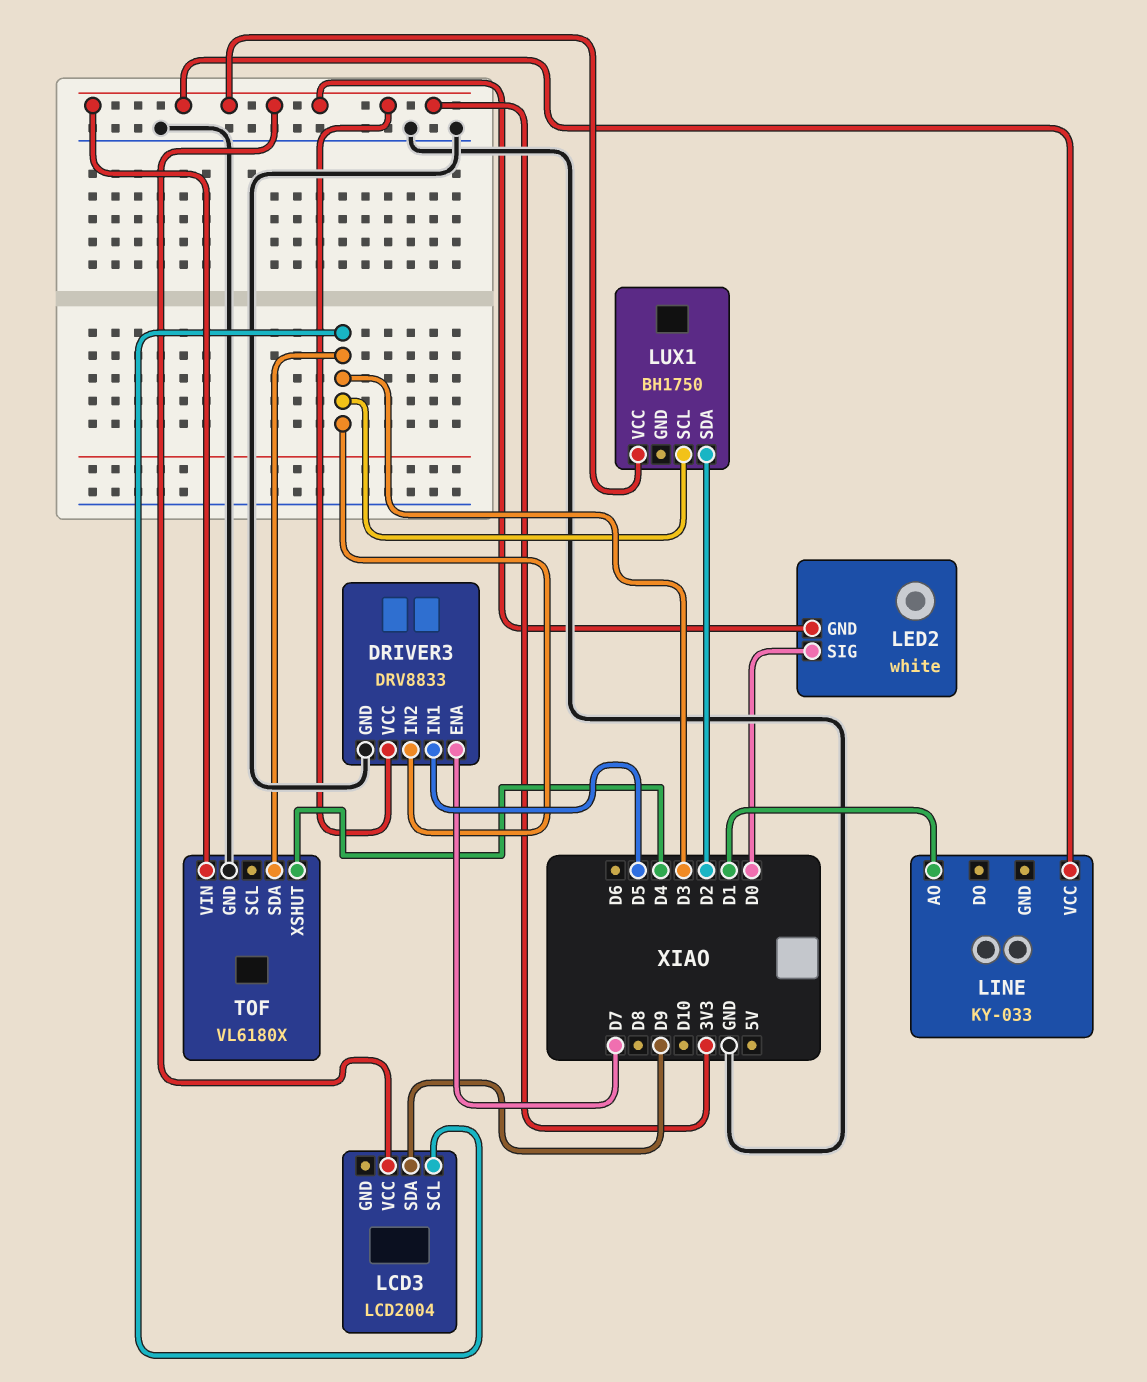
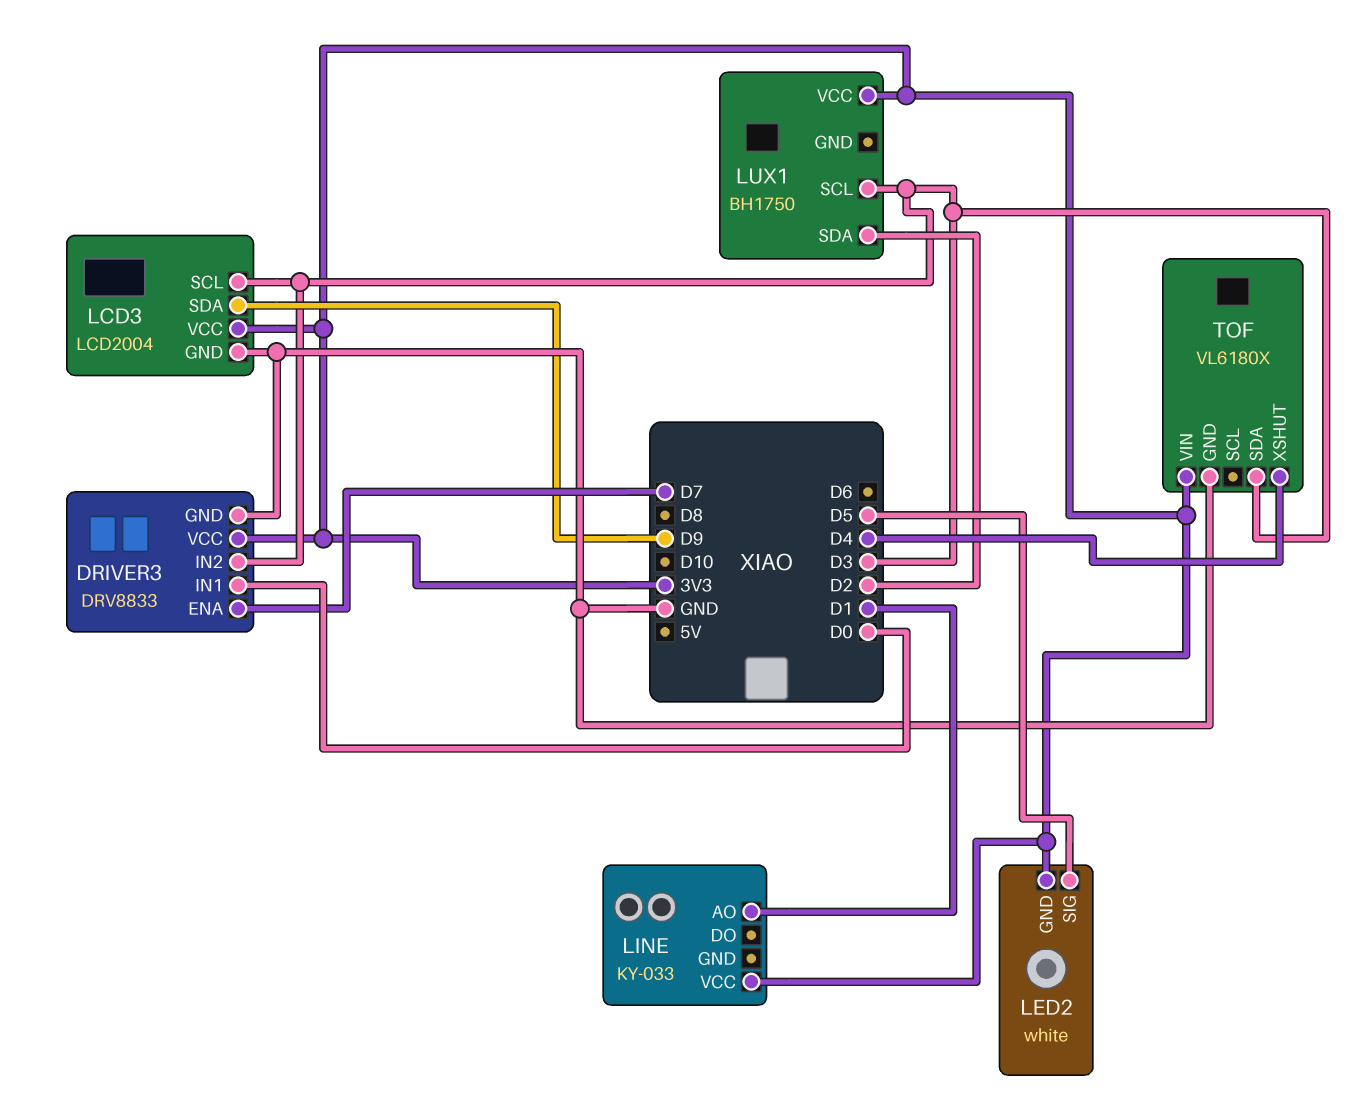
DRIVER3 pin IN1: D5 -> D0
LCD3 pin GND: none -> GND
LED2 pin SIG: D0 -> D5

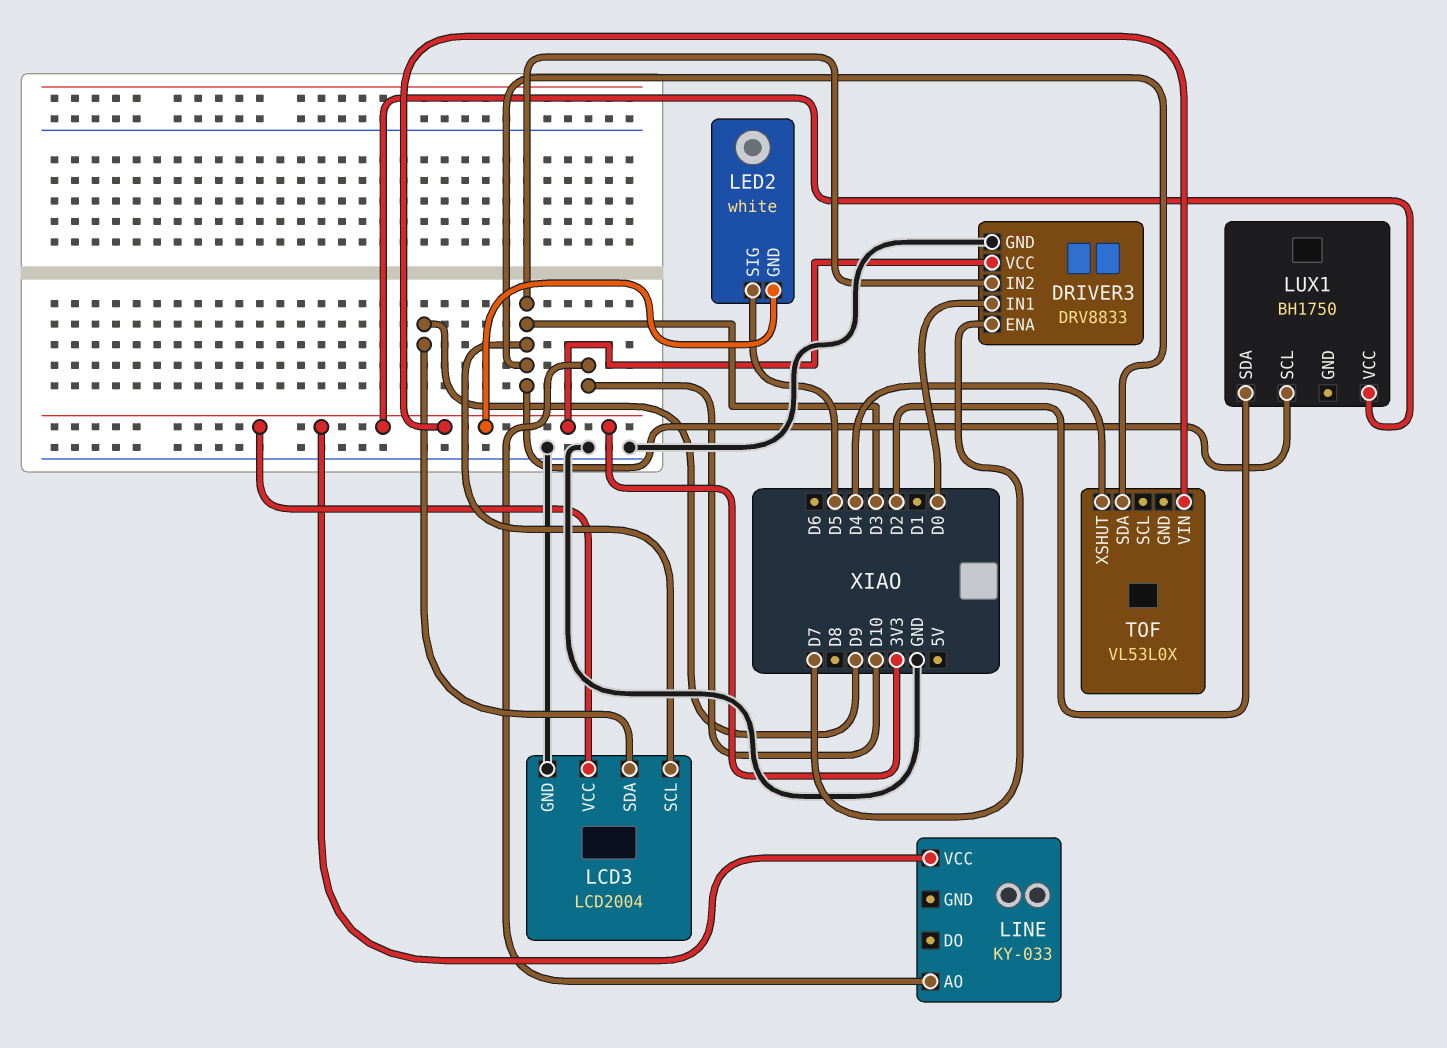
LINE pin AO: D1 -> D10
TOF: VL6180X -> VL53L0X
TOF pin GND: GND -> none

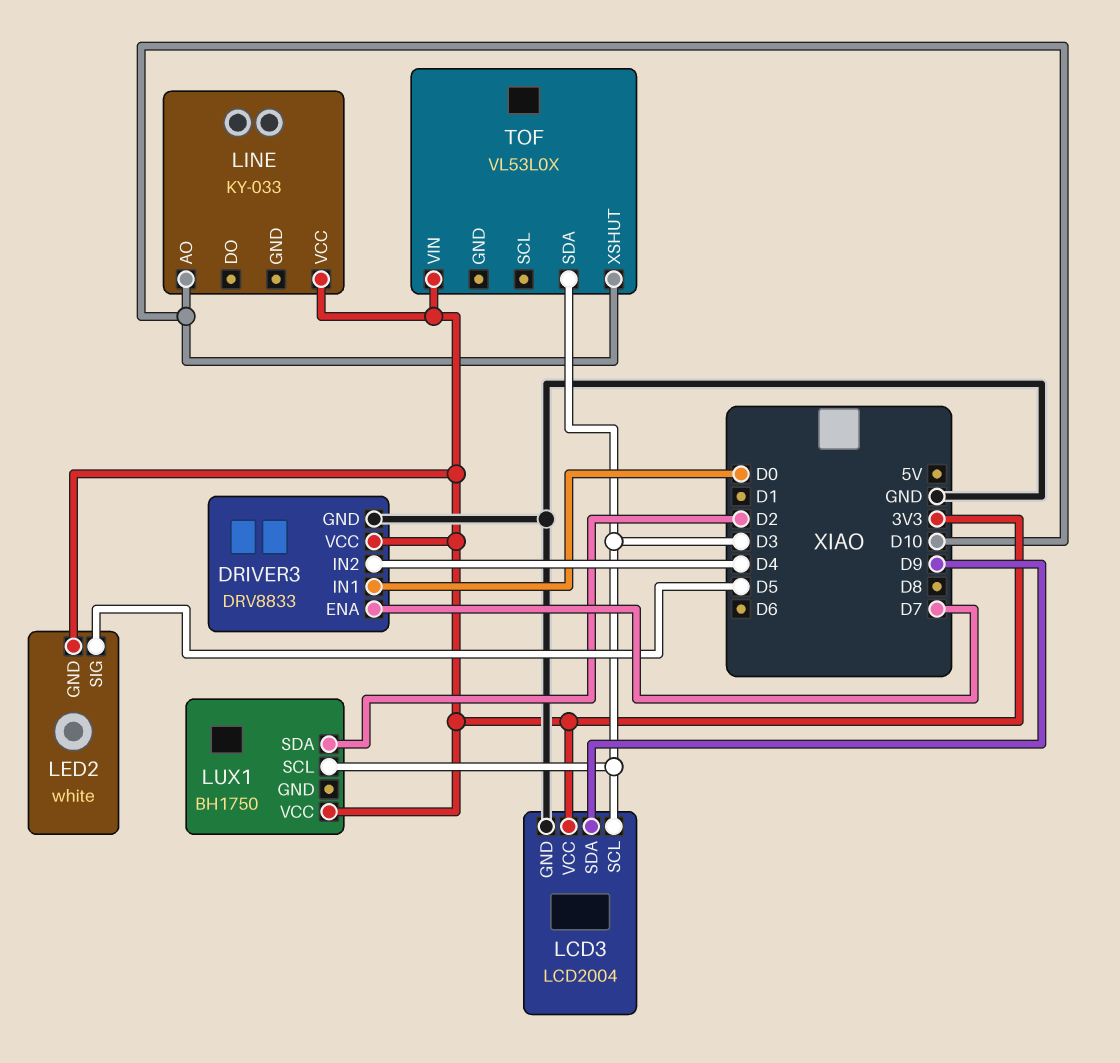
DRIVER3 pin IN2: D3 -> D4
TOF pin XSHUT: D4 -> D10

